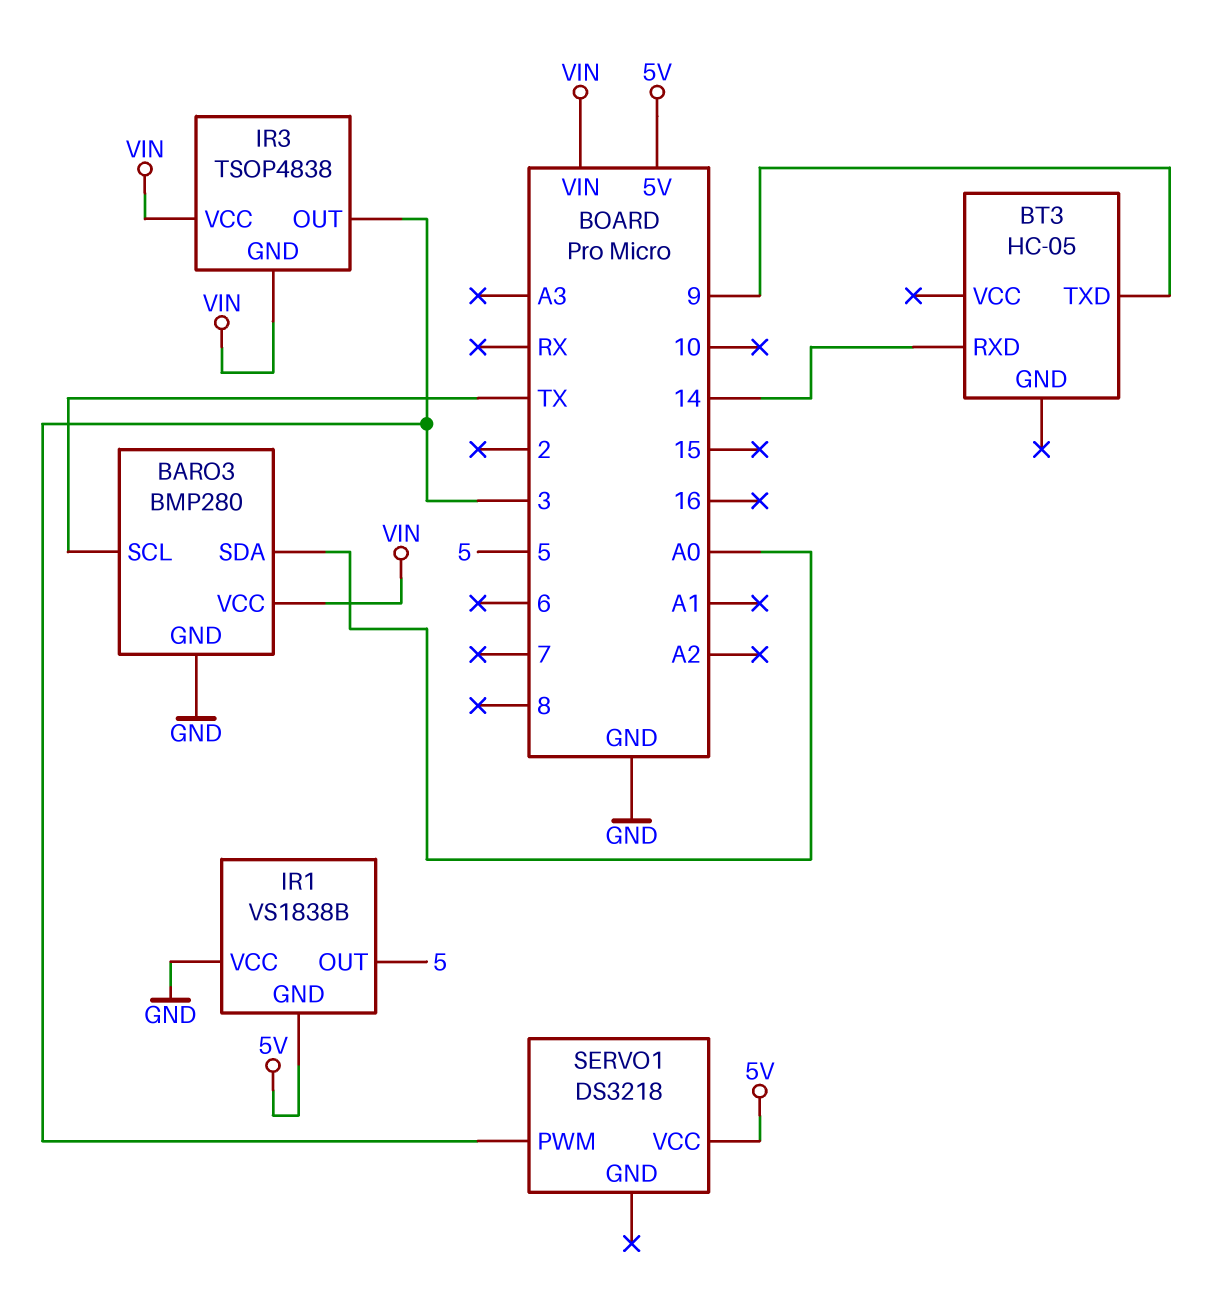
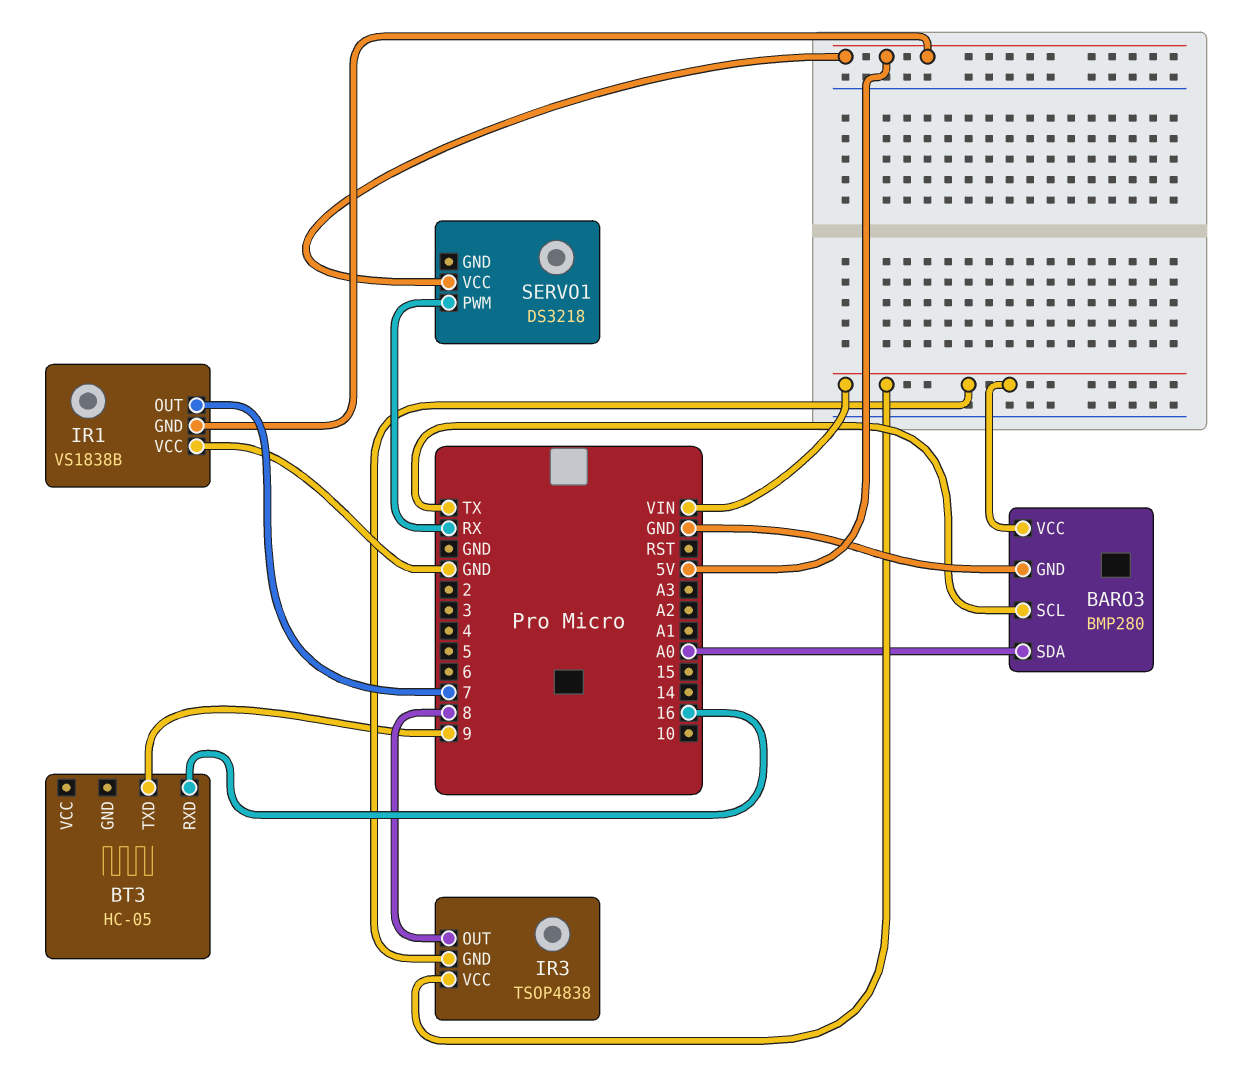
BT3 pin RXD: 14 -> 16
IR1 pin OUT: 5 -> 7
IR3 pin OUT: 3 -> 8
SERVO1 pin PWM: 3 -> RX

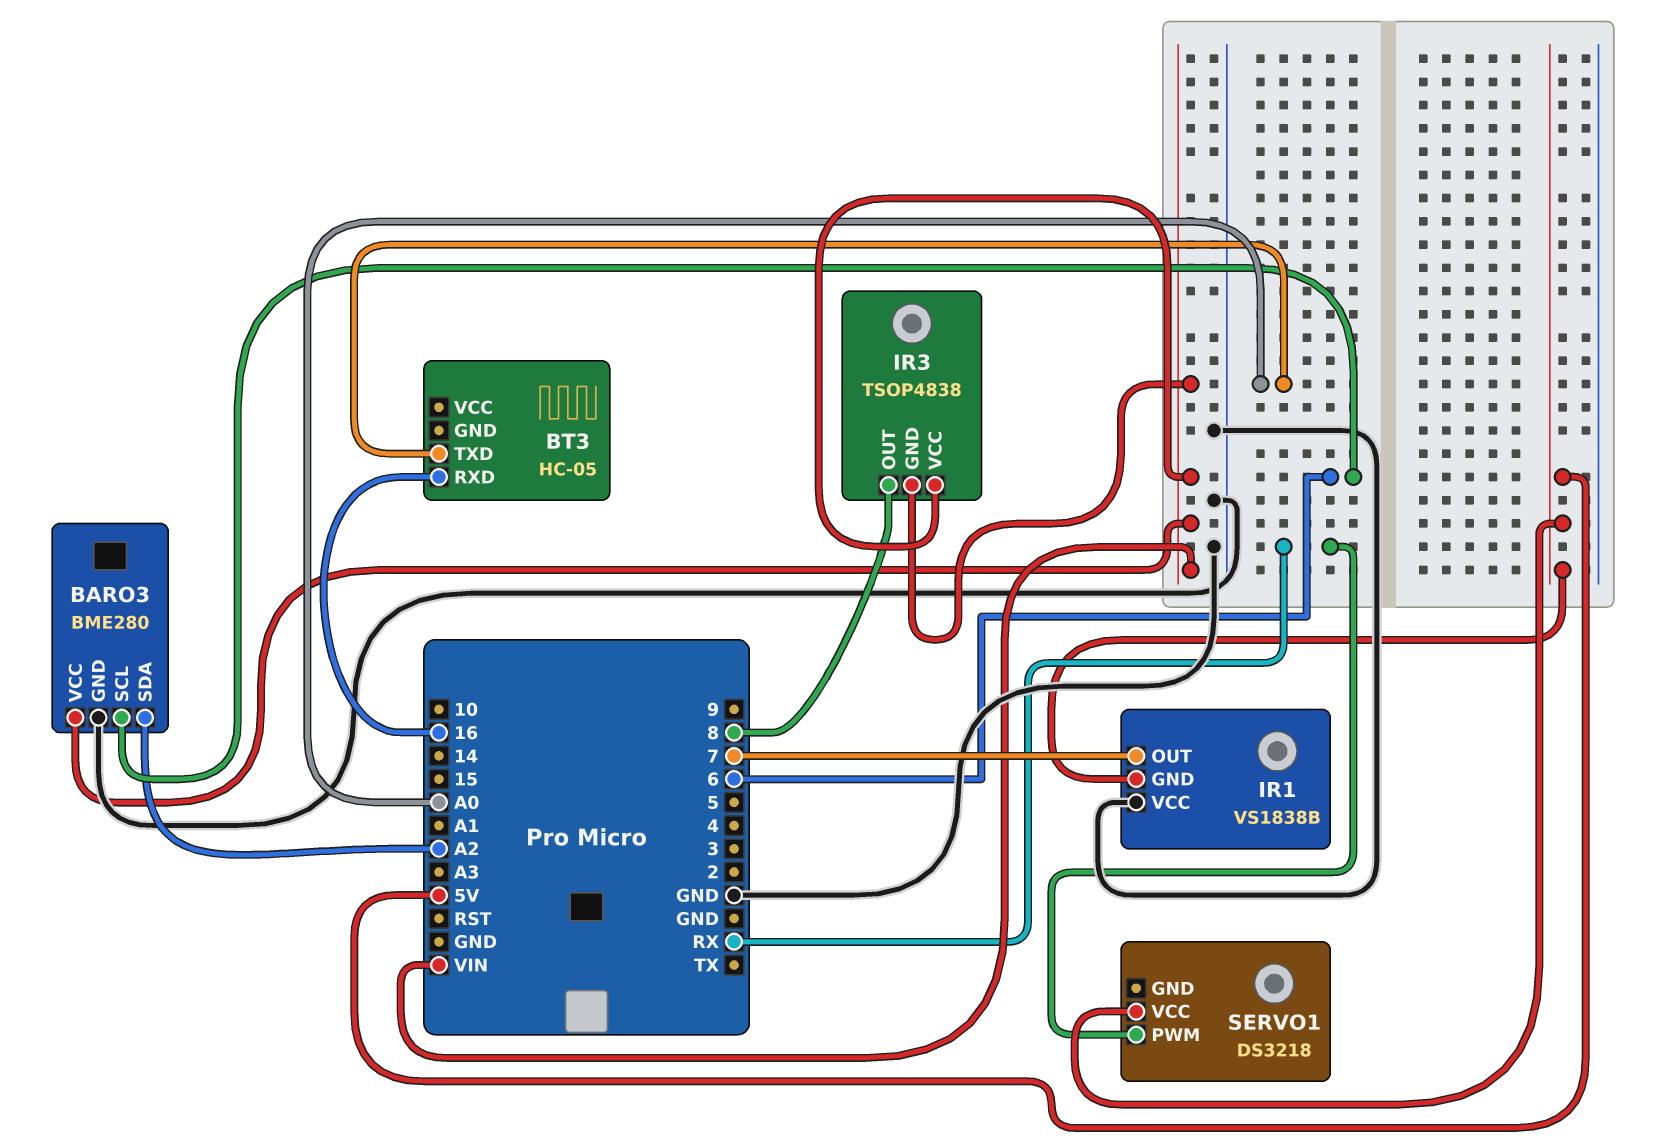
BARO3: BMP280 -> BME280
BARO3 pin SCL: TX -> 6
BARO3 pin SDA: A0 -> A2
BT3 pin TXD: 9 -> A0

